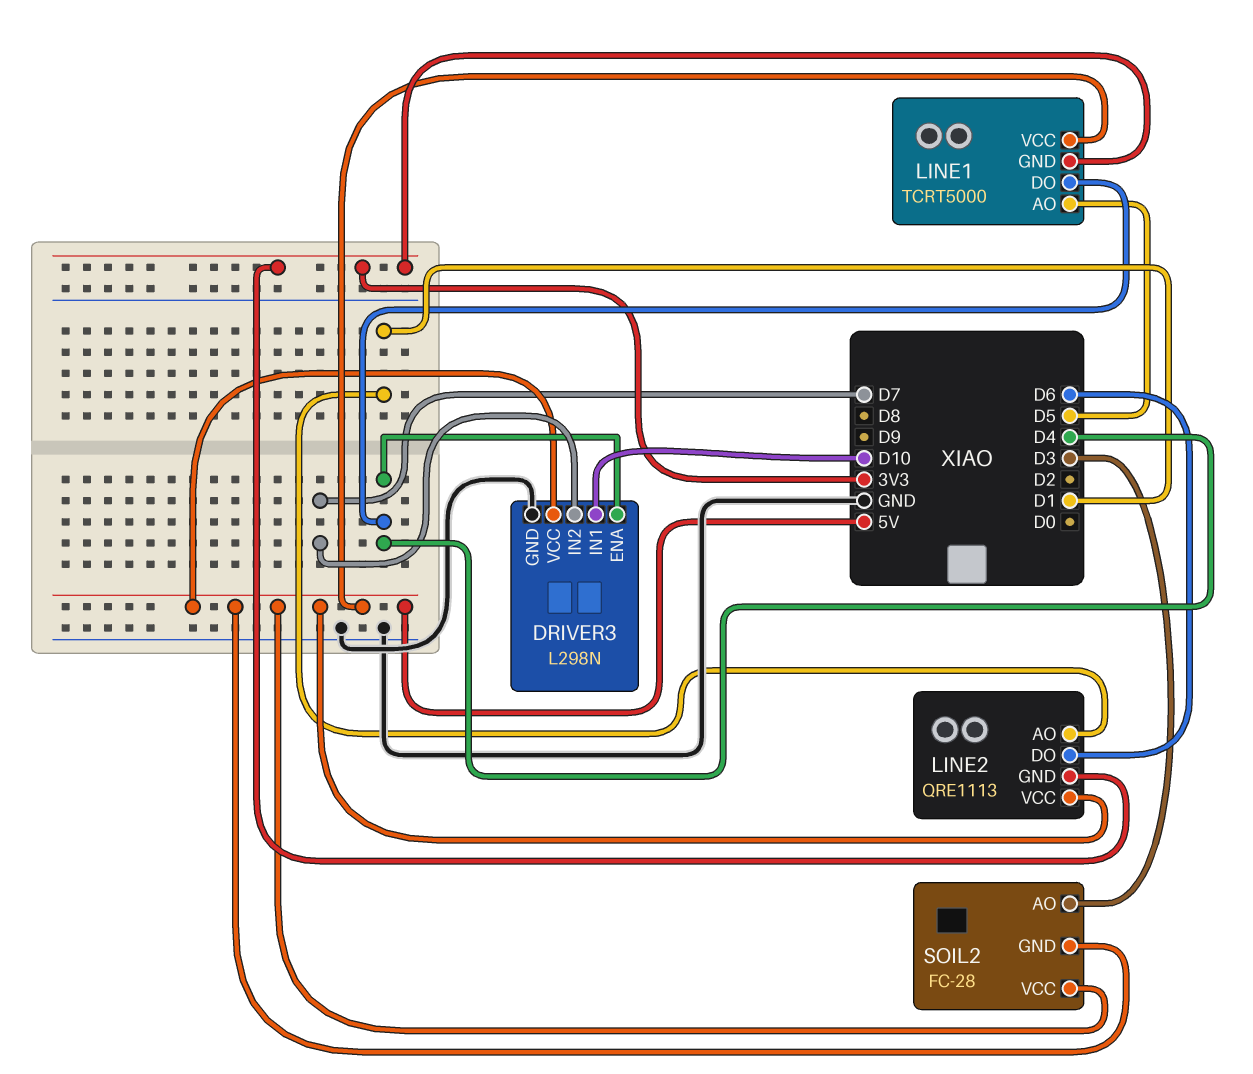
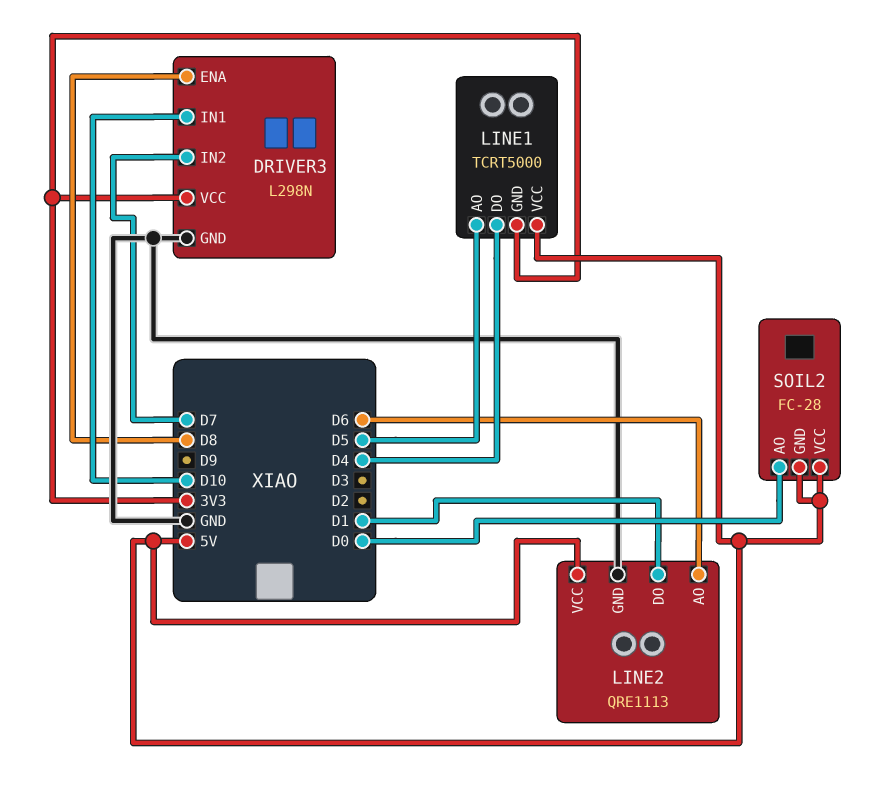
DRIVER3 pin ENA: D4 -> D8
DRIVER3 pin VCC: 5V -> 3V3
LINE2 pin AO: D1 -> D6
LINE2 pin DO: D6 -> D1
LINE2 pin GND: 3V3 -> GND
SOIL2 pin AO: D3 -> D0

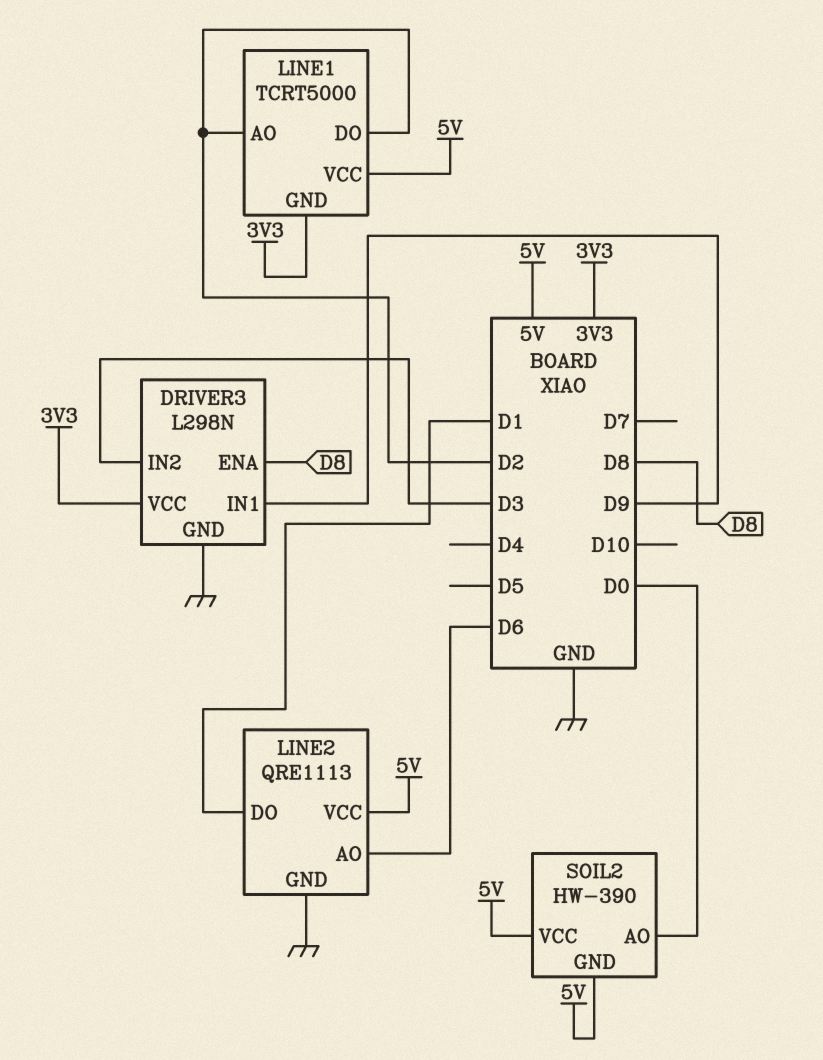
DRIVER3 pin IN1: D10 -> D9
DRIVER3 pin IN2: D7 -> D3
LINE1 pin AO: D5 -> D2
LINE1 pin DO: D4 -> D2
SOIL2: FC-28 -> HW-390

